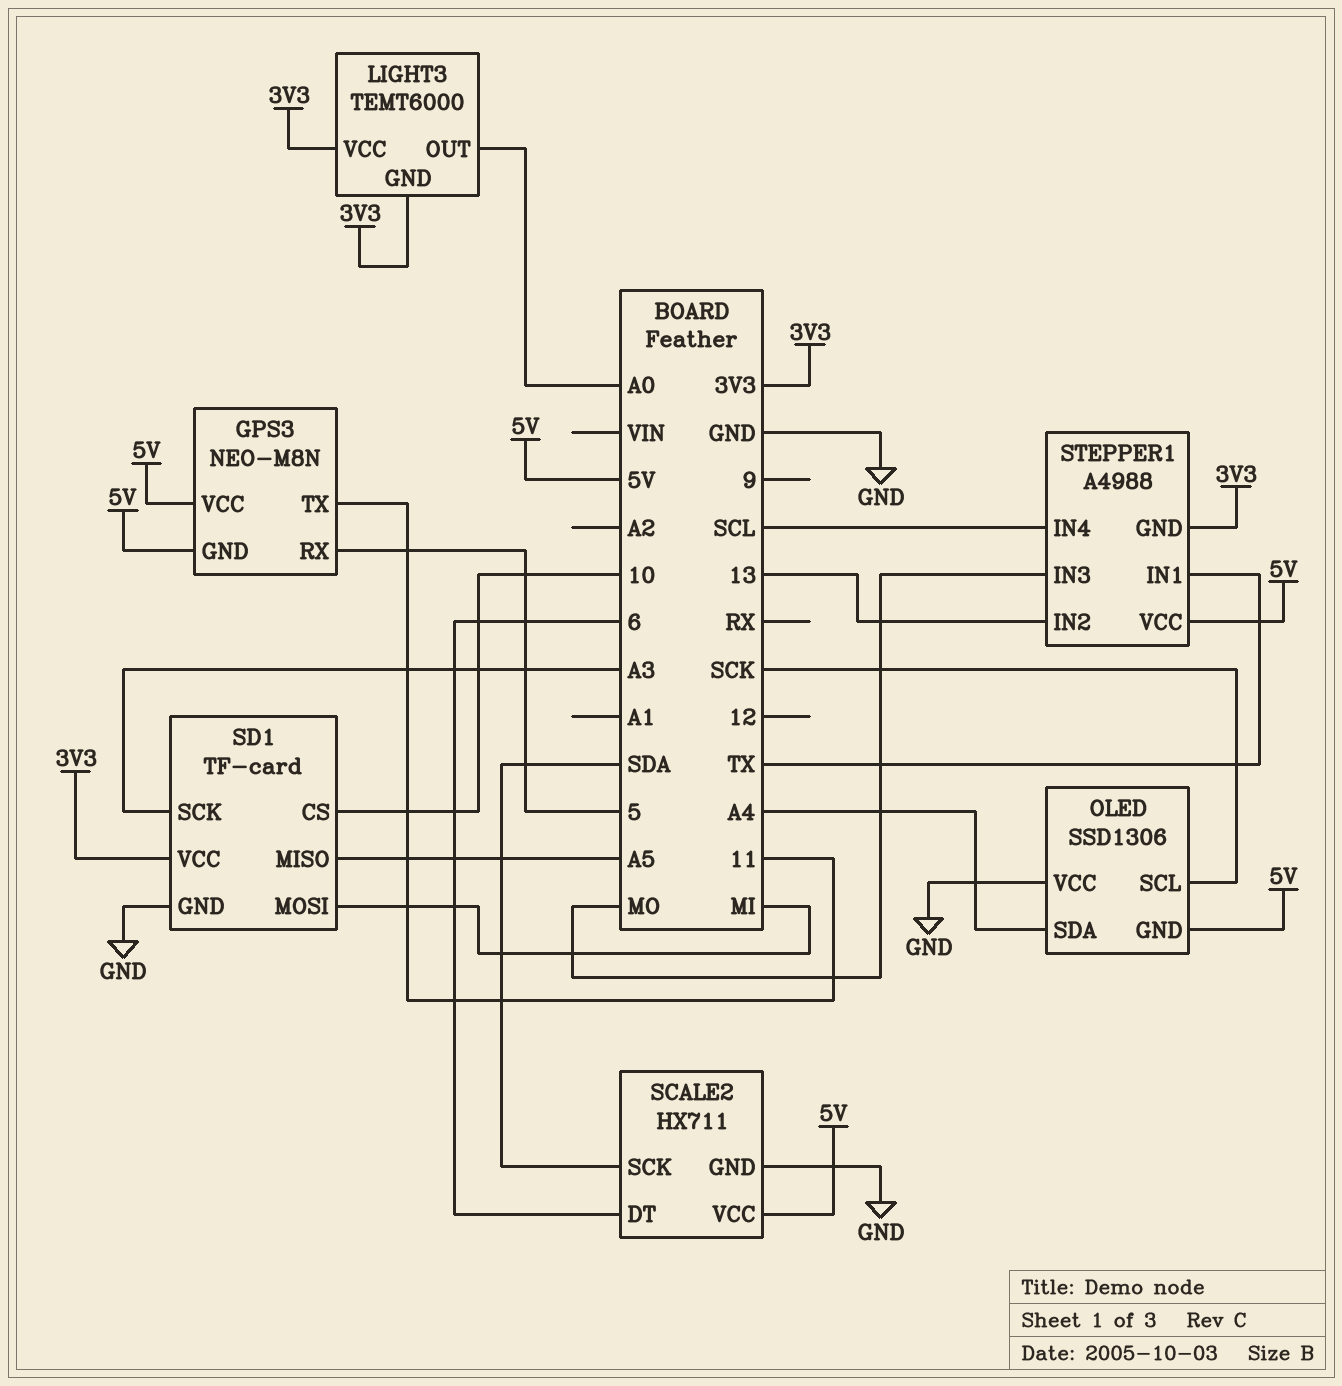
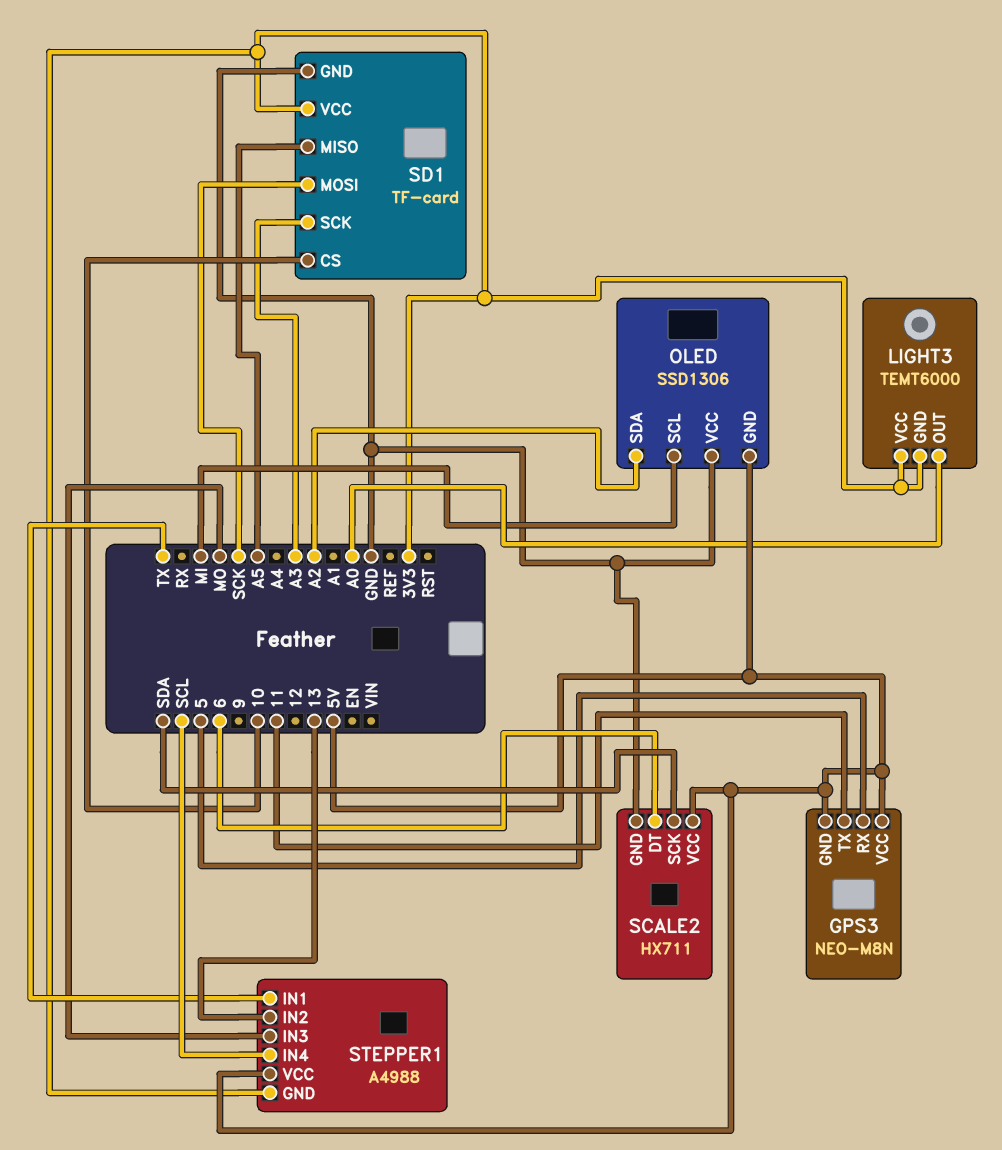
OLED pin SCL: SCK -> MI
OLED pin SDA: A4 -> A2
SD1 pin MOSI: MI -> SCK

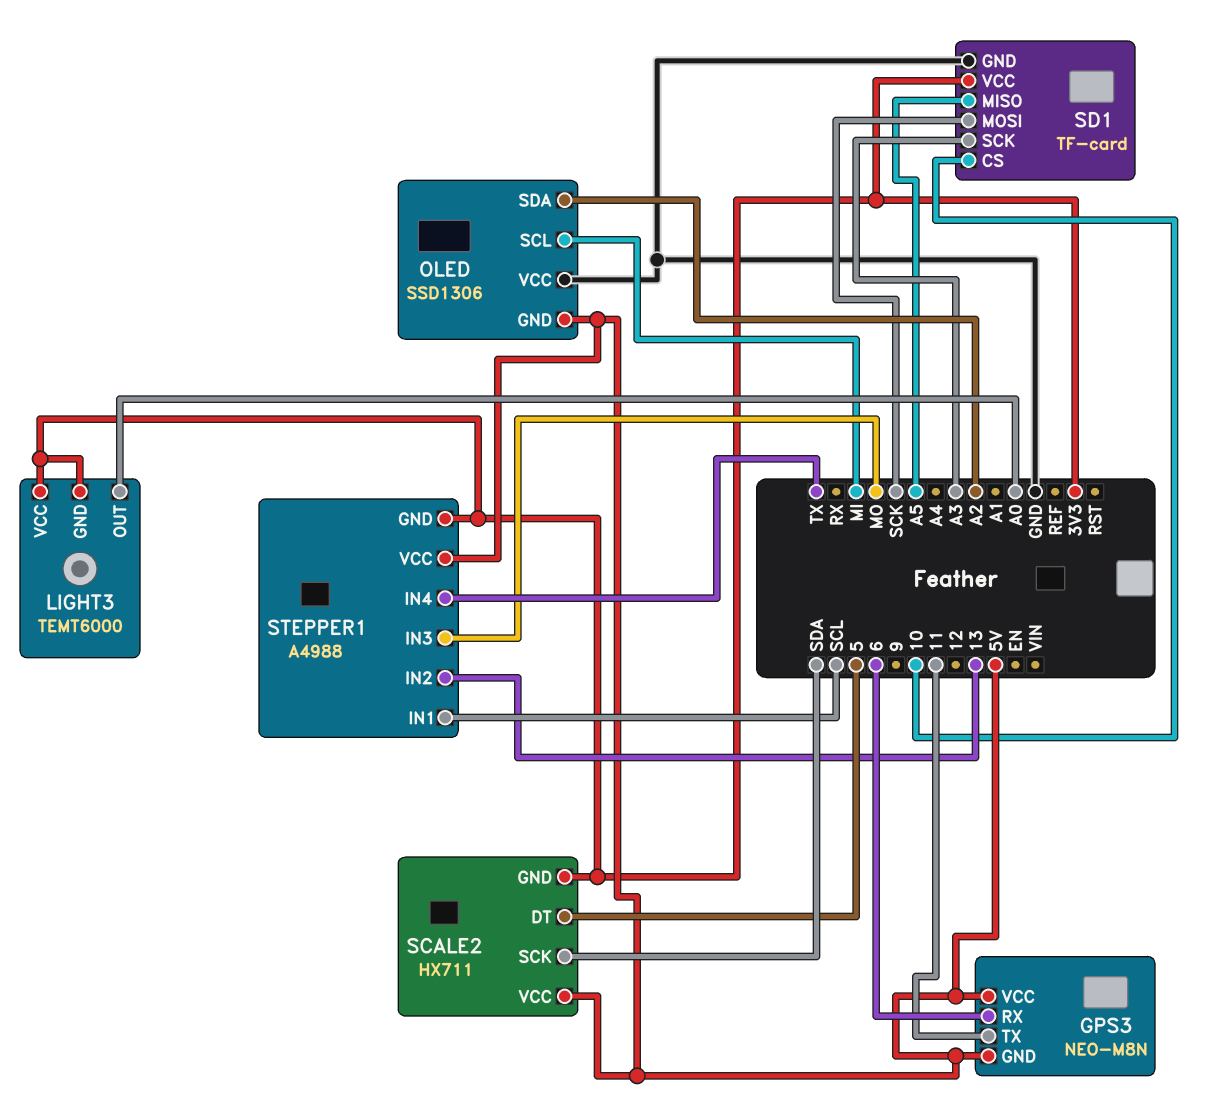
GPS3 pin RX: 5 -> 6
SCALE2 pin DT: 6 -> 5
SCALE2 pin GND: GND -> 3V3
STEPPER1 pin IN1: TX -> SCL
STEPPER1 pin IN4: SCL -> TX

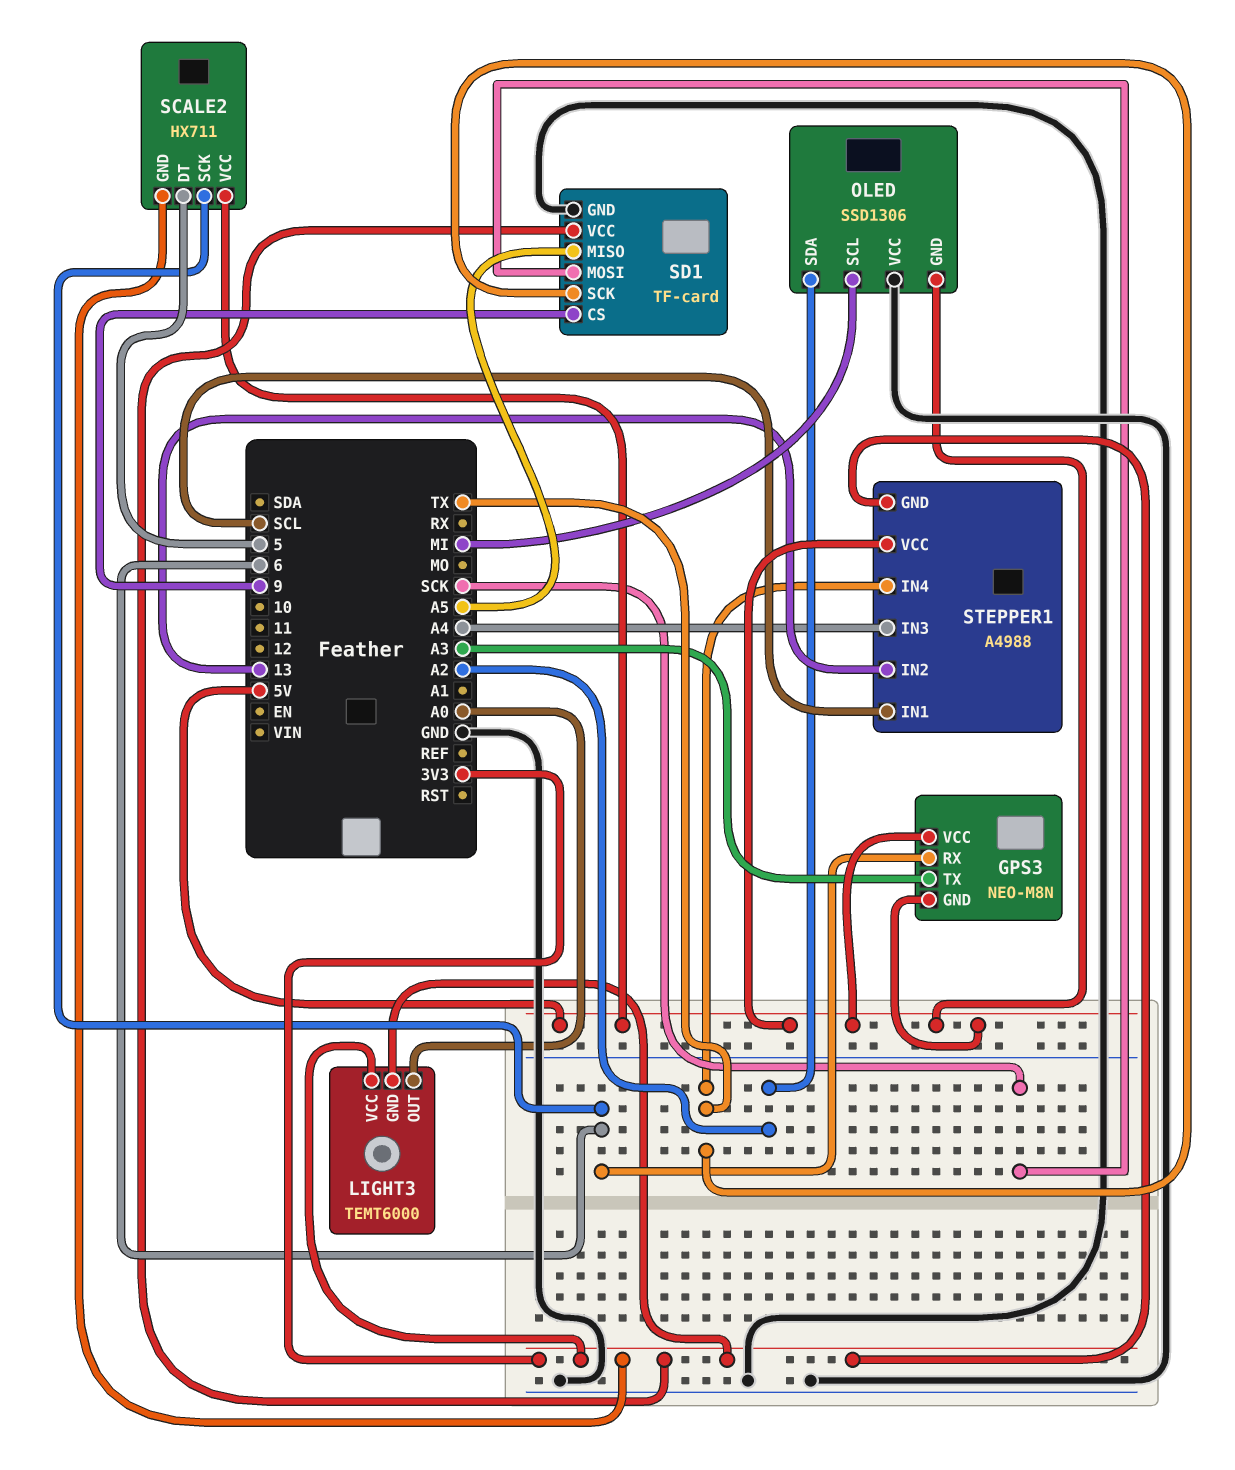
GPS3 pin TX: 11 -> A3
SCALE2 pin SCK: SDA -> 6
SD1 pin CS: 10 -> 9
SD1 pin SCK: A3 -> TX
STEPPER1 pin IN3: MO -> A4

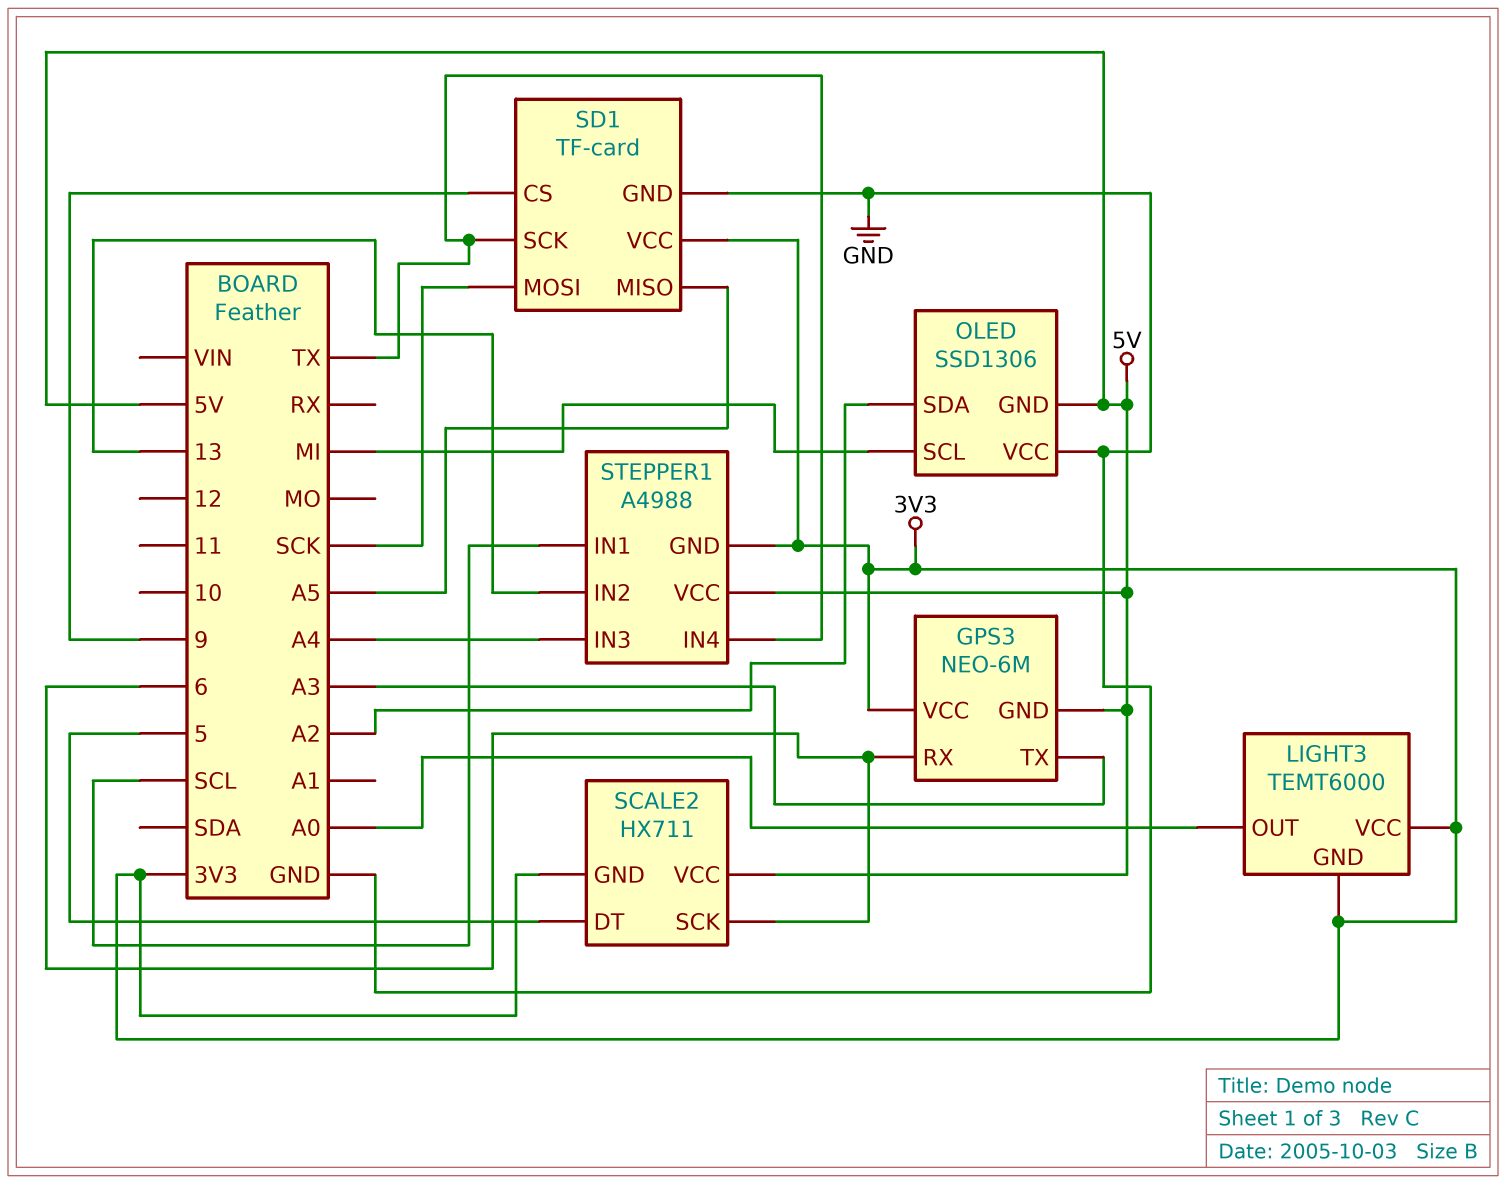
GPS3: NEO-M8N -> NEO-6M
GPS3 pin VCC: 5V -> 3V3

